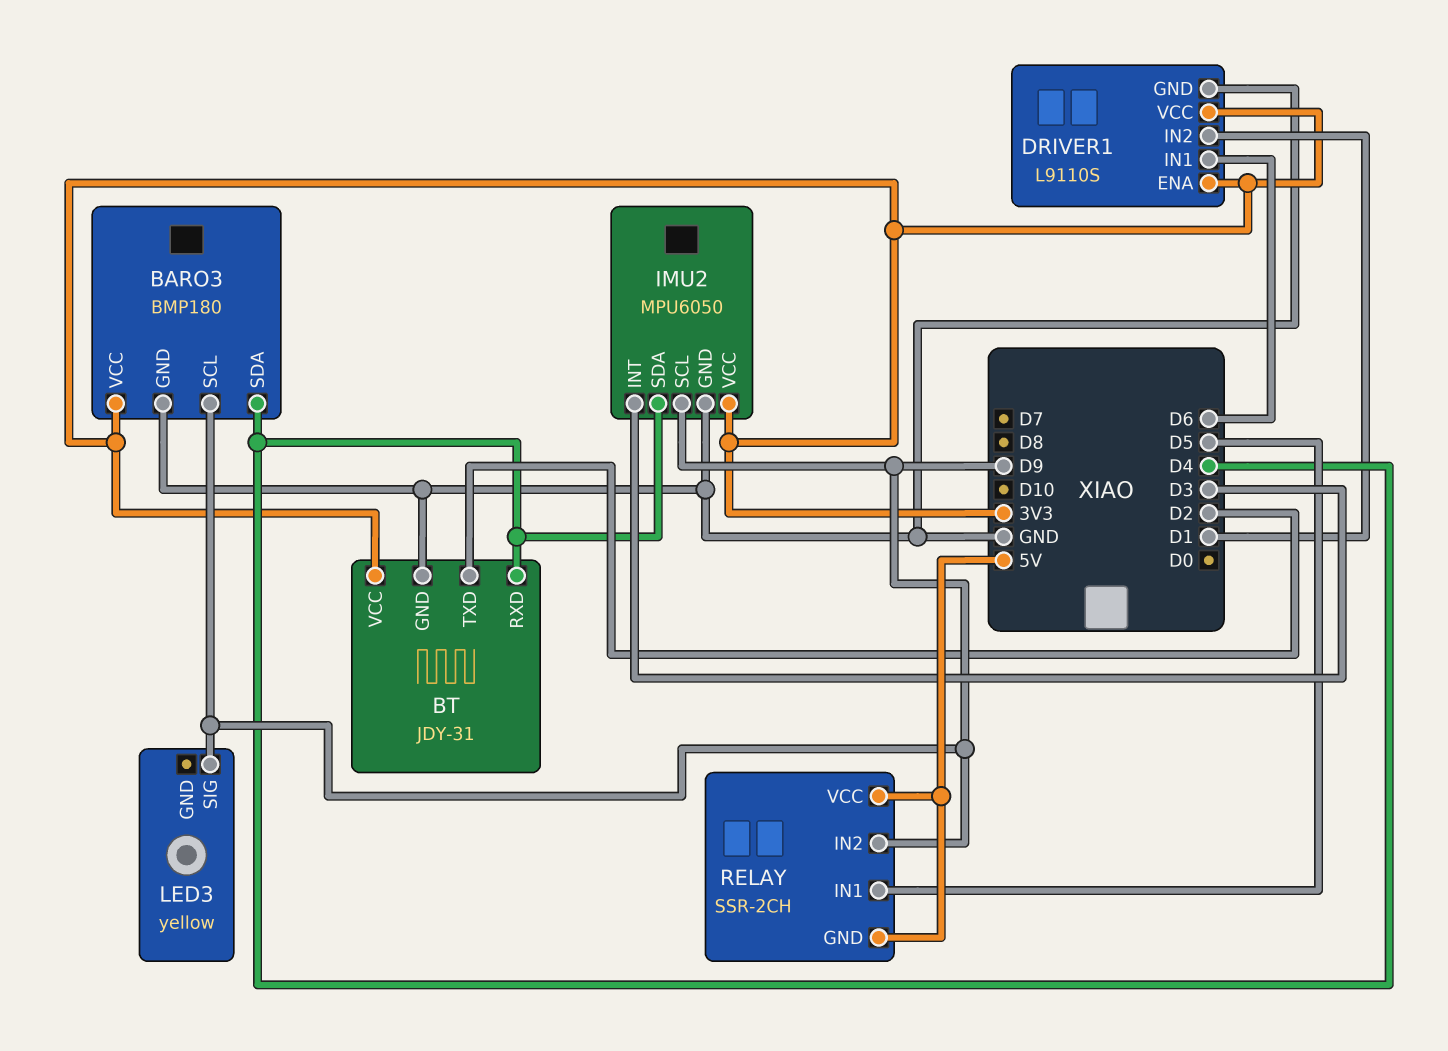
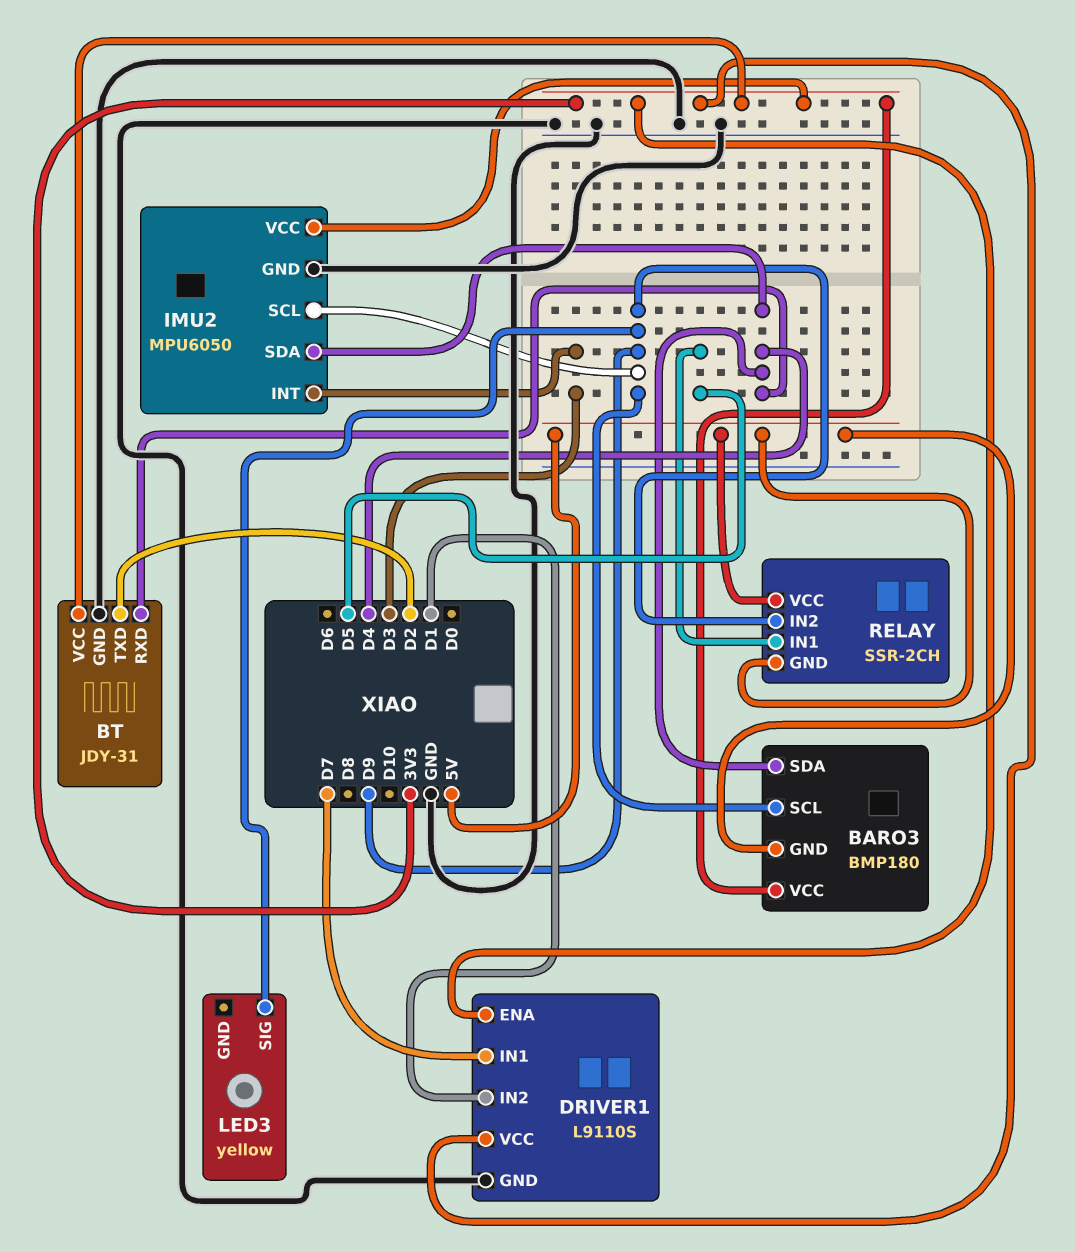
BARO3 pin GND: GND -> 5V
DRIVER1 pin IN1: D6 -> D7

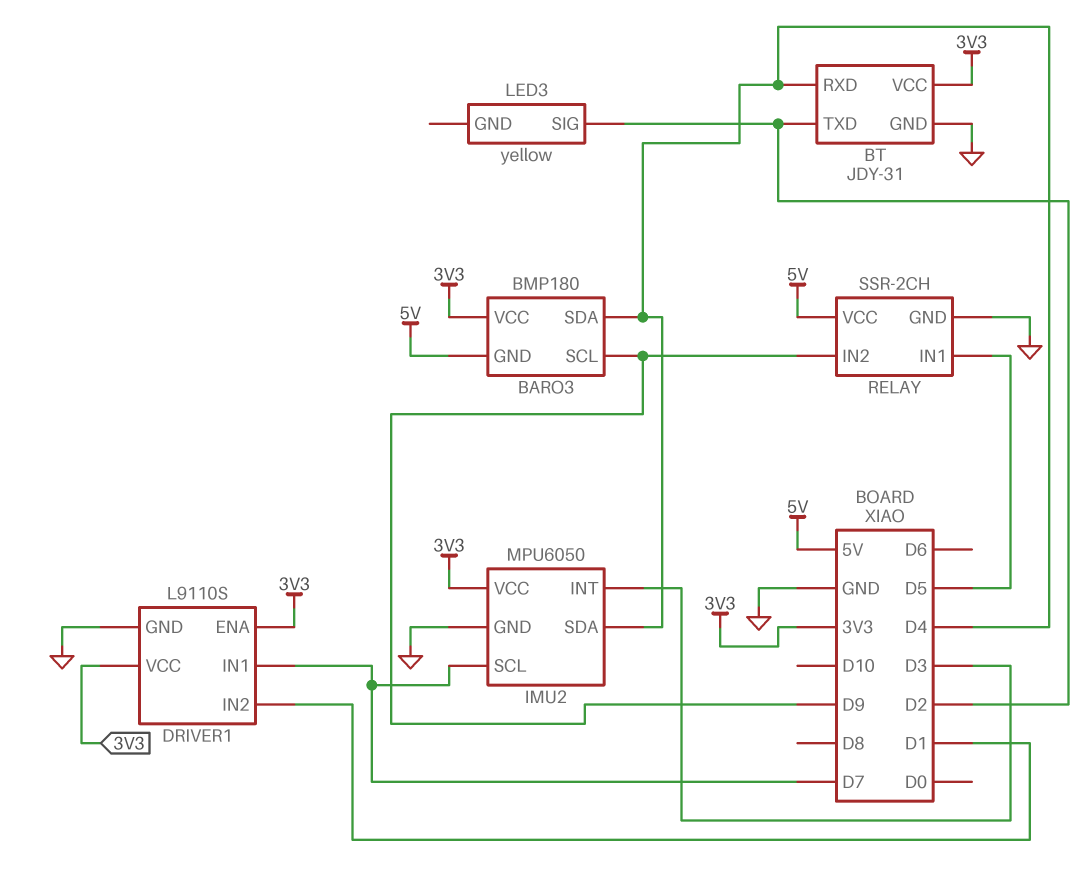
IMU2 pin SCL: D9 -> D7
LED3 pin SIG: D9 -> D2
RELAY pin GND: 5V -> GND

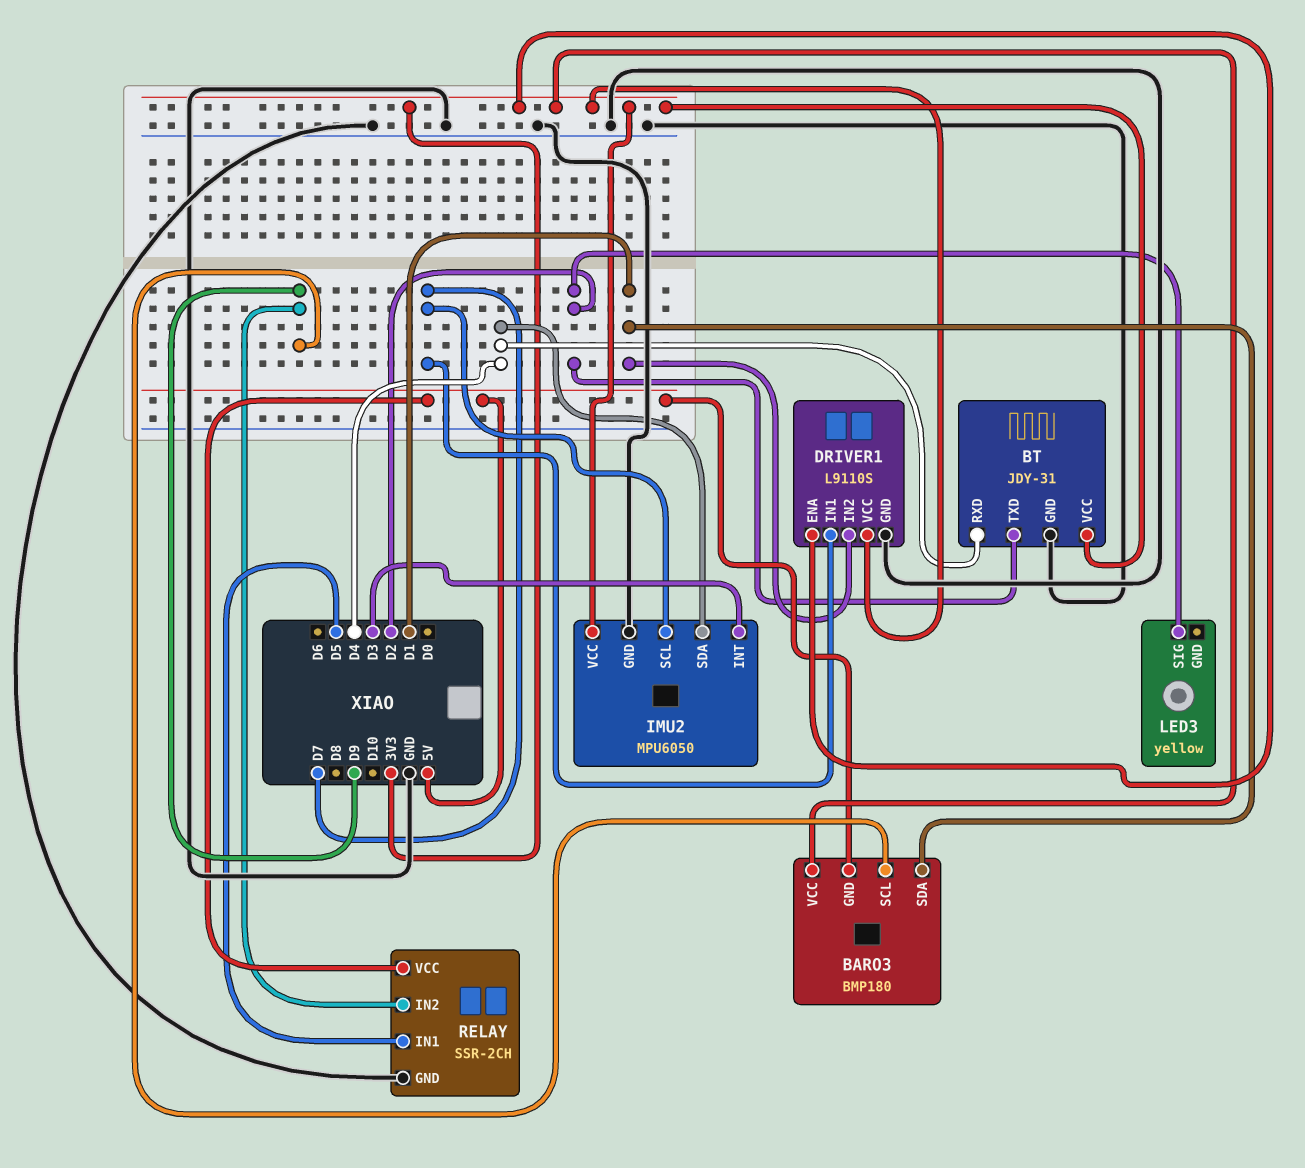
BARO3 pin SDA: D4 -> D1

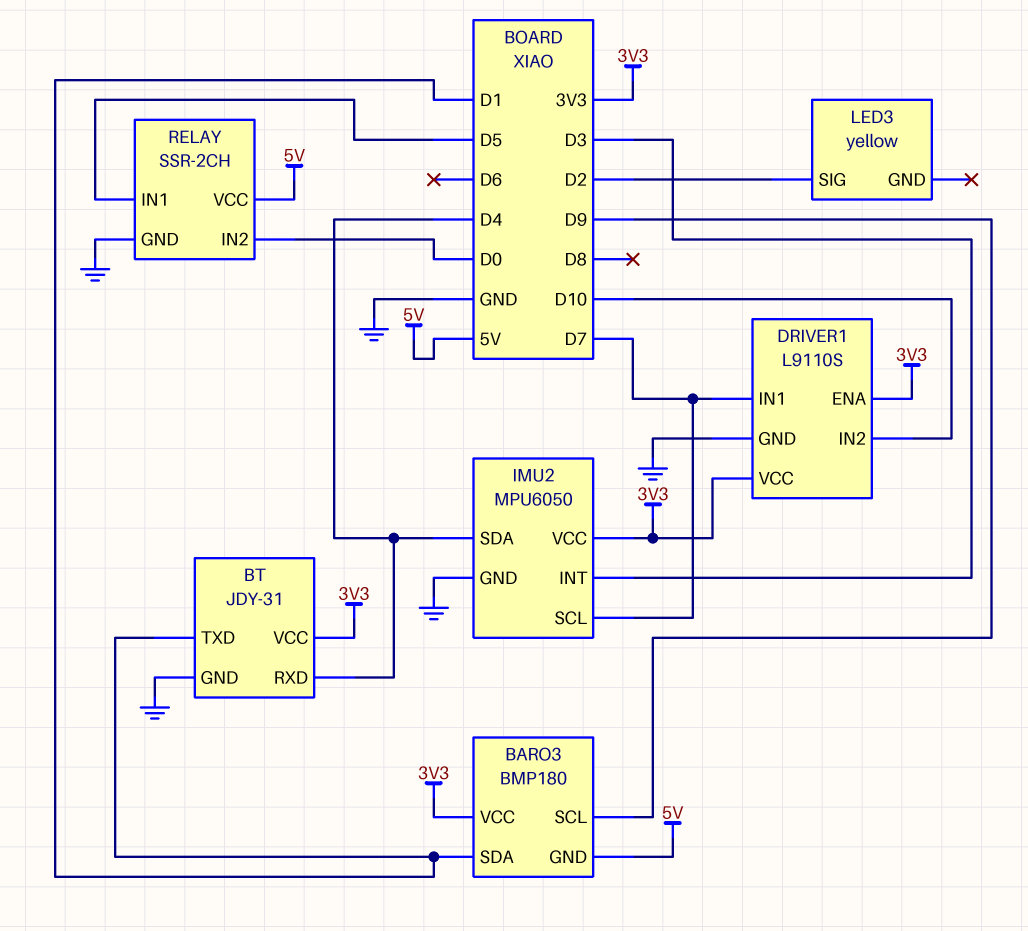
BT pin TXD: D2 -> D1
DRIVER1 pin IN2: D1 -> D10
RELAY pin IN2: D9 -> D0

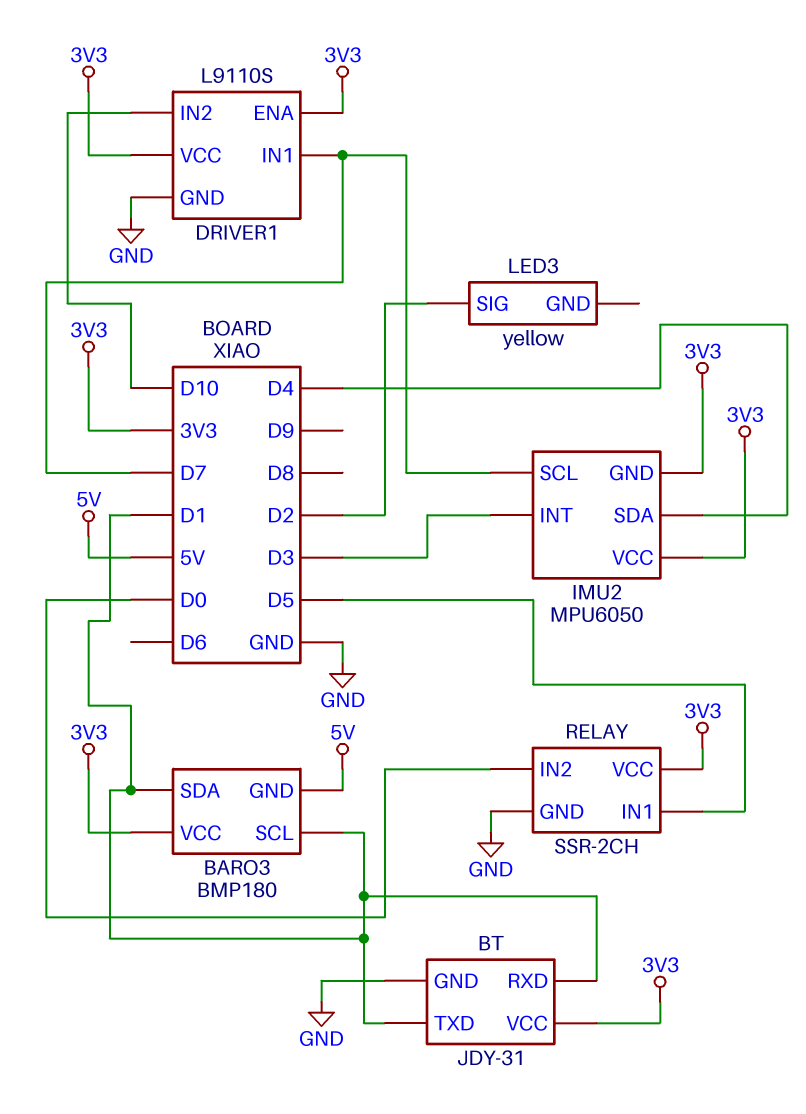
BARO3 pin SCL: D9 -> D1
BT pin RXD: D4 -> D1
IMU2 pin GND: GND -> 3V3
RELAY pin VCC: 5V -> 3V3

